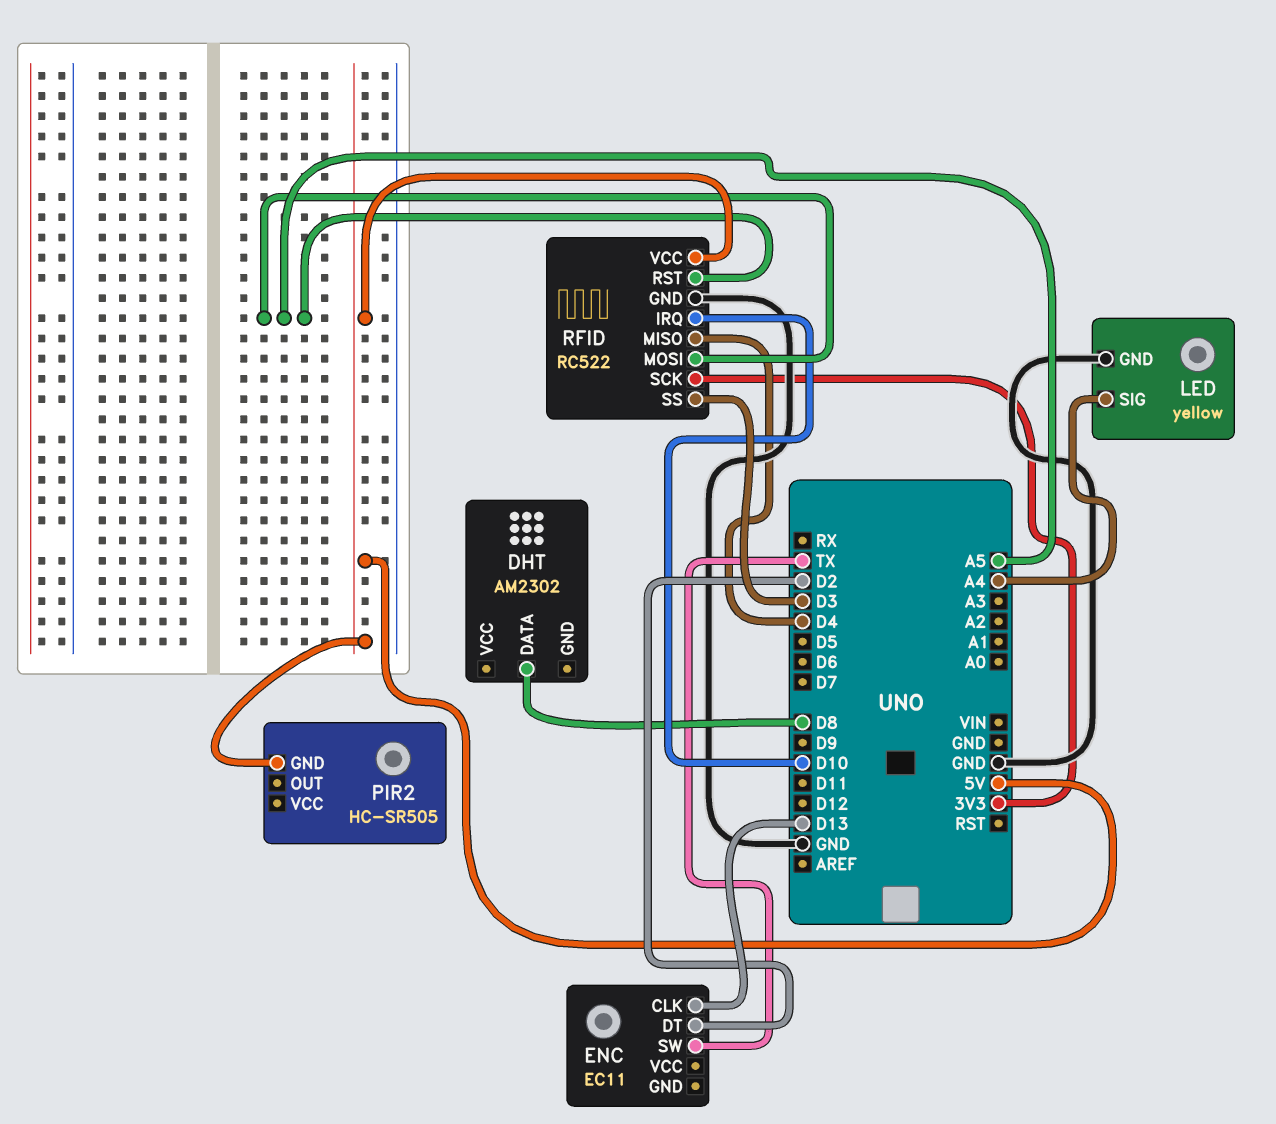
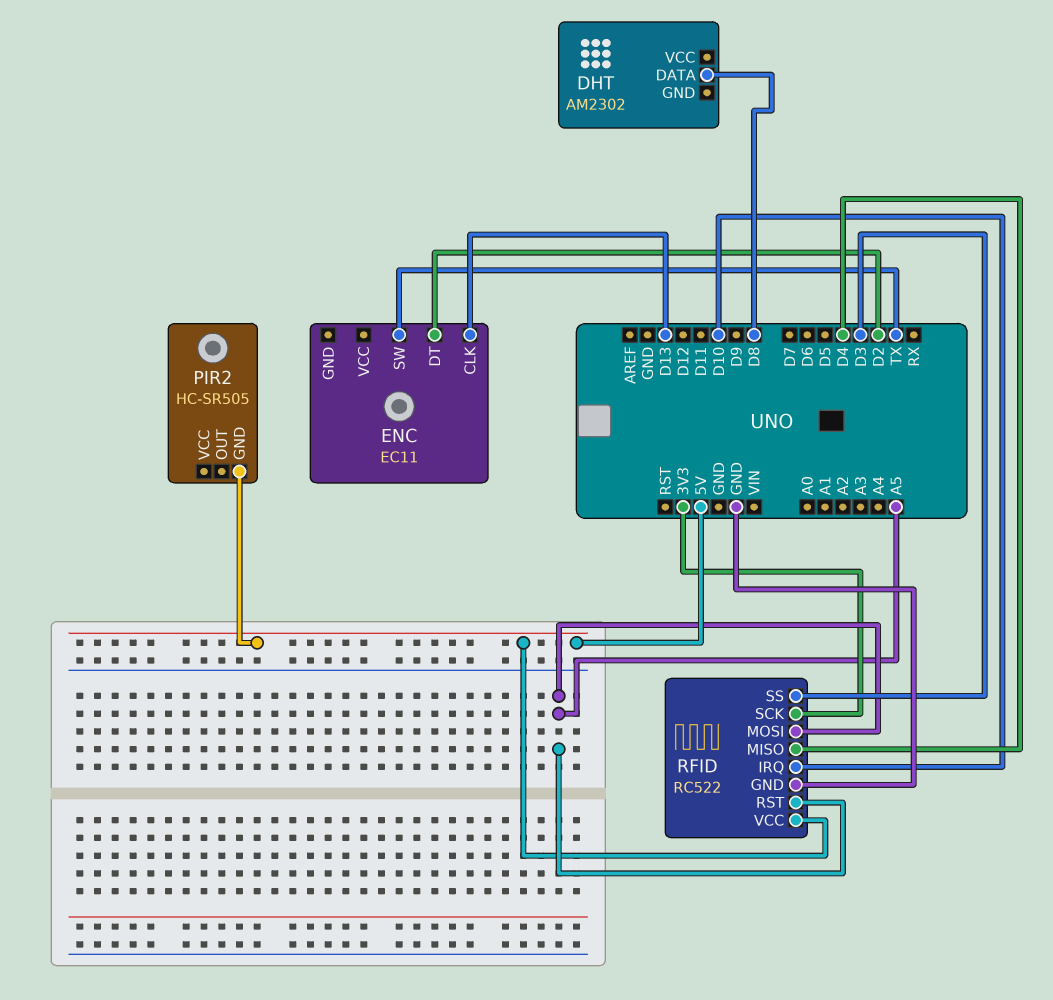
LED: yellow -> none
LED pin GND: GND -> none
LED pin SIG: A4 -> none

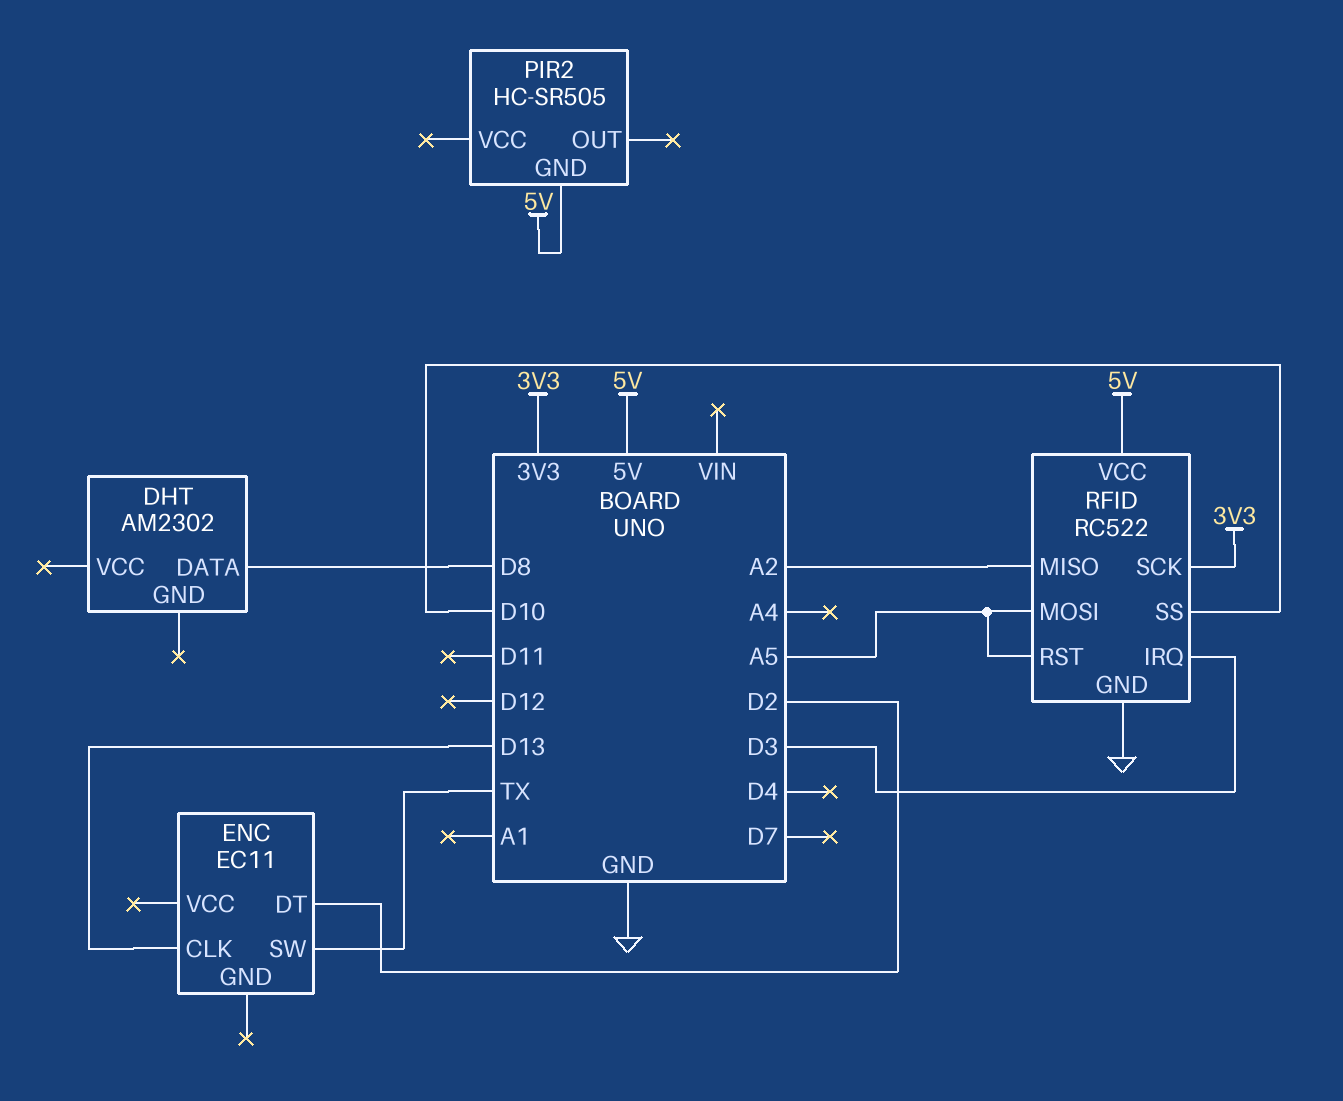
RFID pin IRQ: D10 -> D3
RFID pin MISO: D4 -> A2
RFID pin SS: D3 -> D10

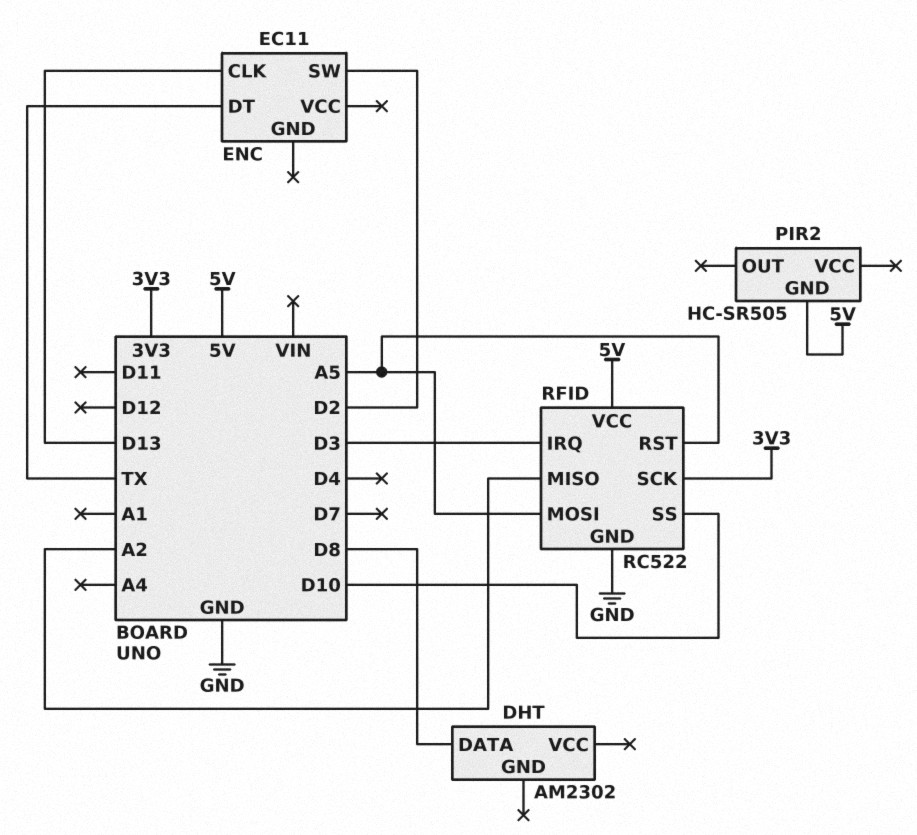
ENC pin DT: D2 -> TX
ENC pin SW: TX -> D2

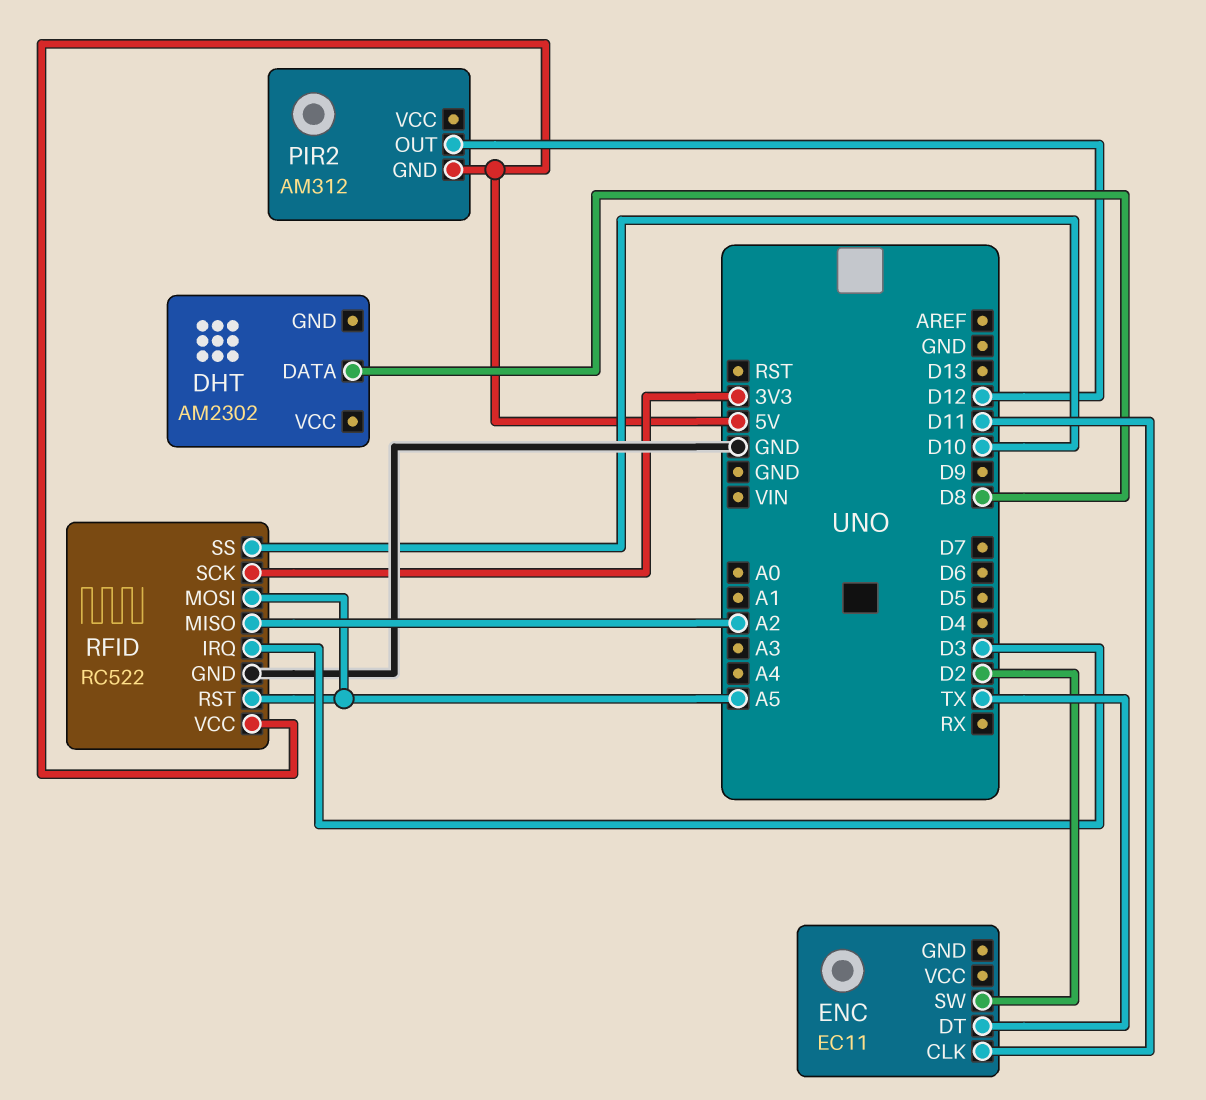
ENC pin CLK: D13 -> D11
PIR2: HC-SR505 -> AM312
PIR2 pin OUT: none -> D12

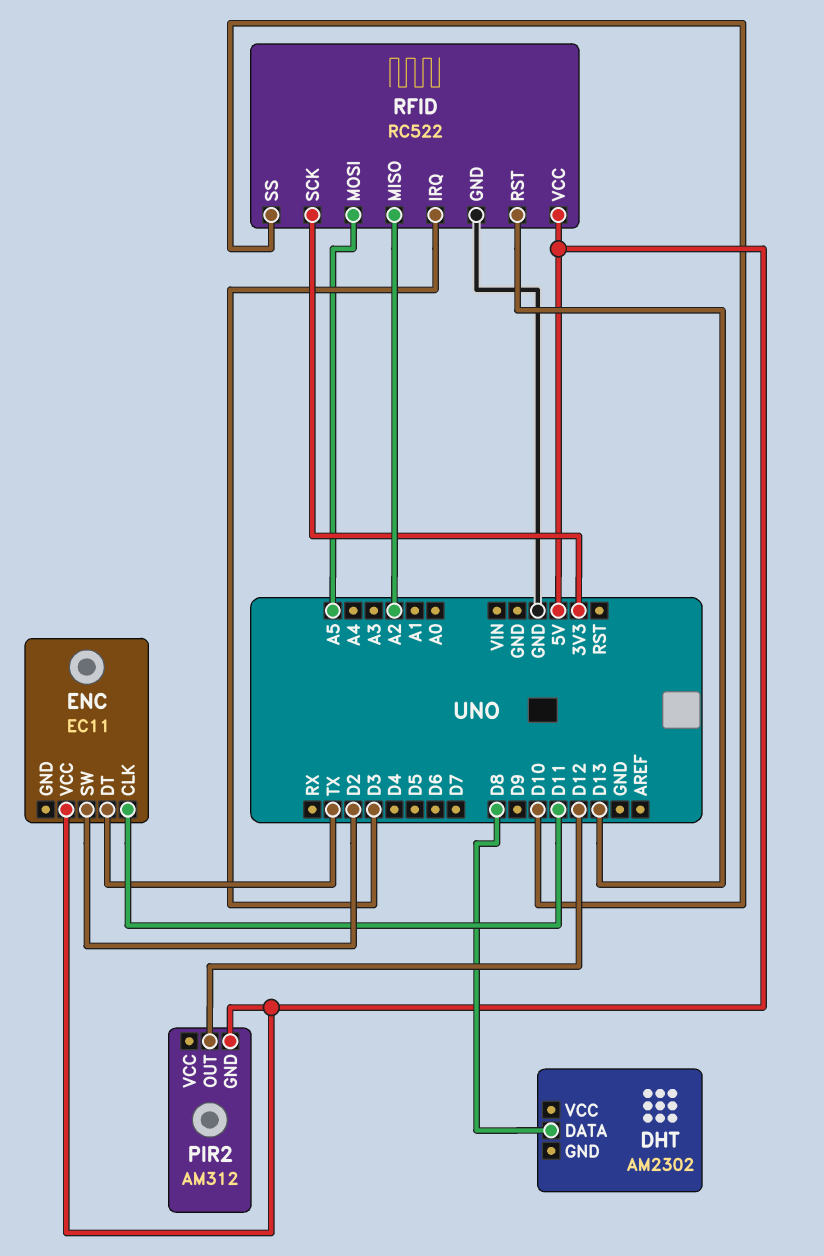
ENC pin VCC: none -> 5V
RFID pin RST: A5 -> D13

